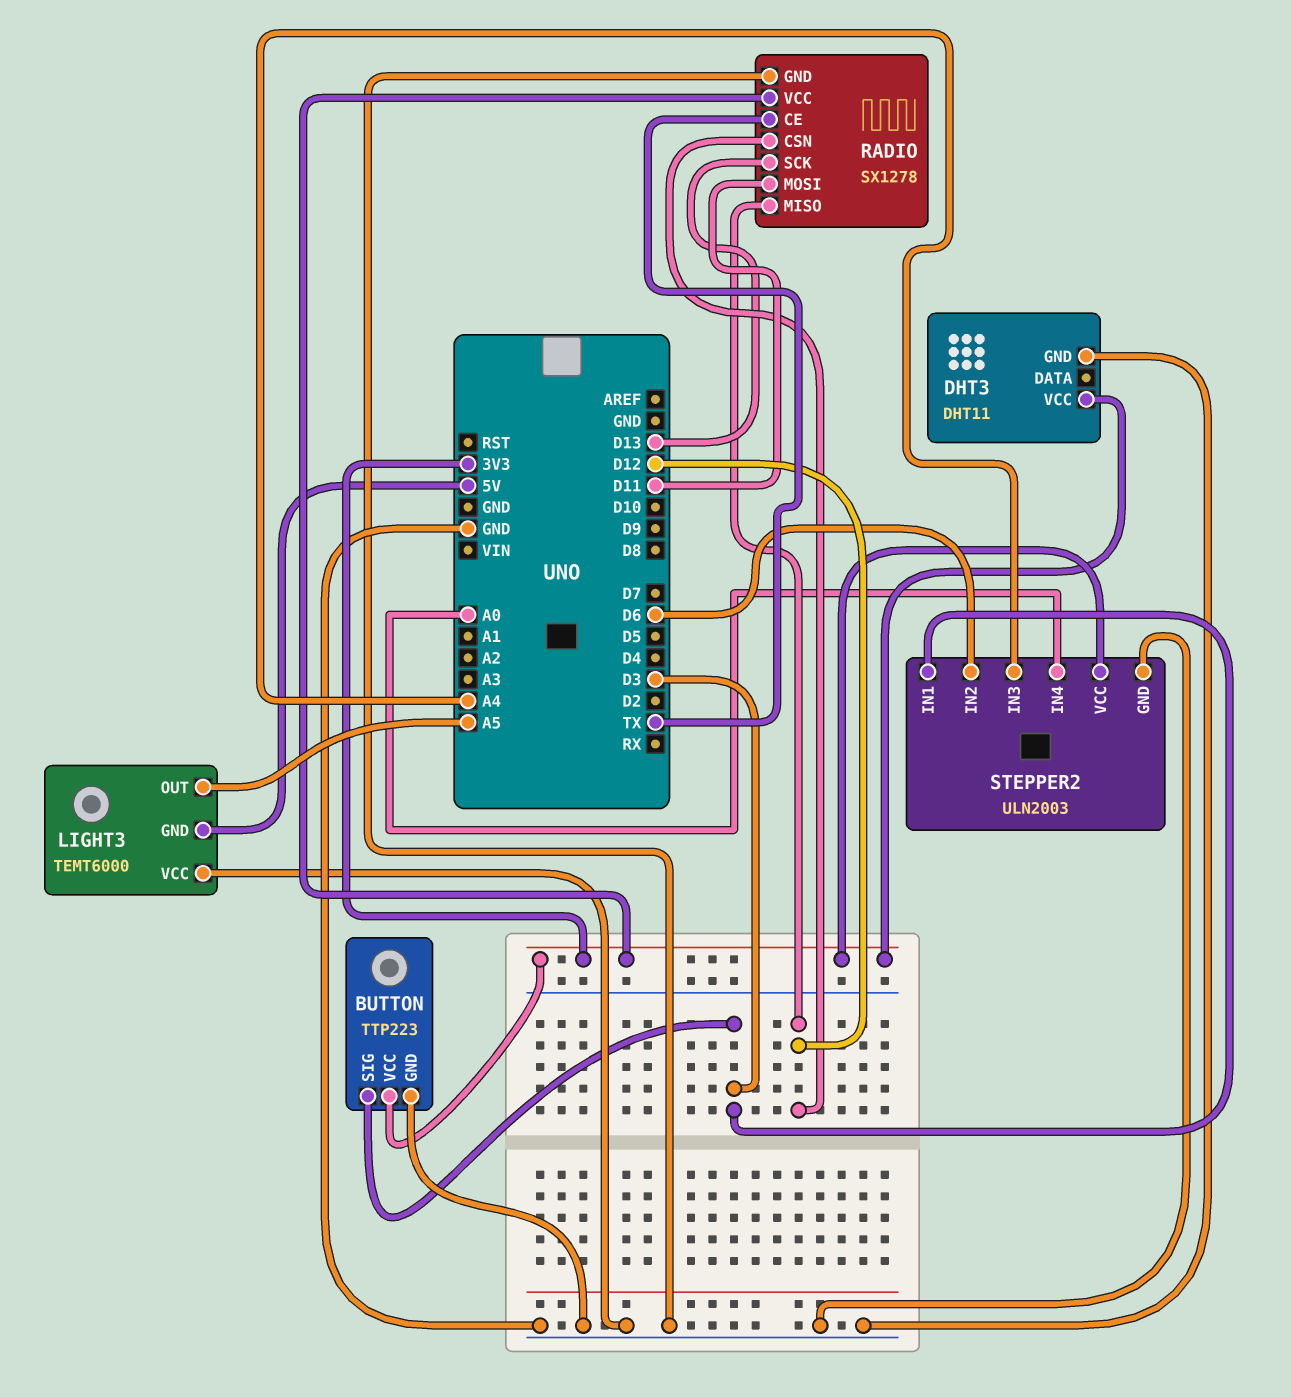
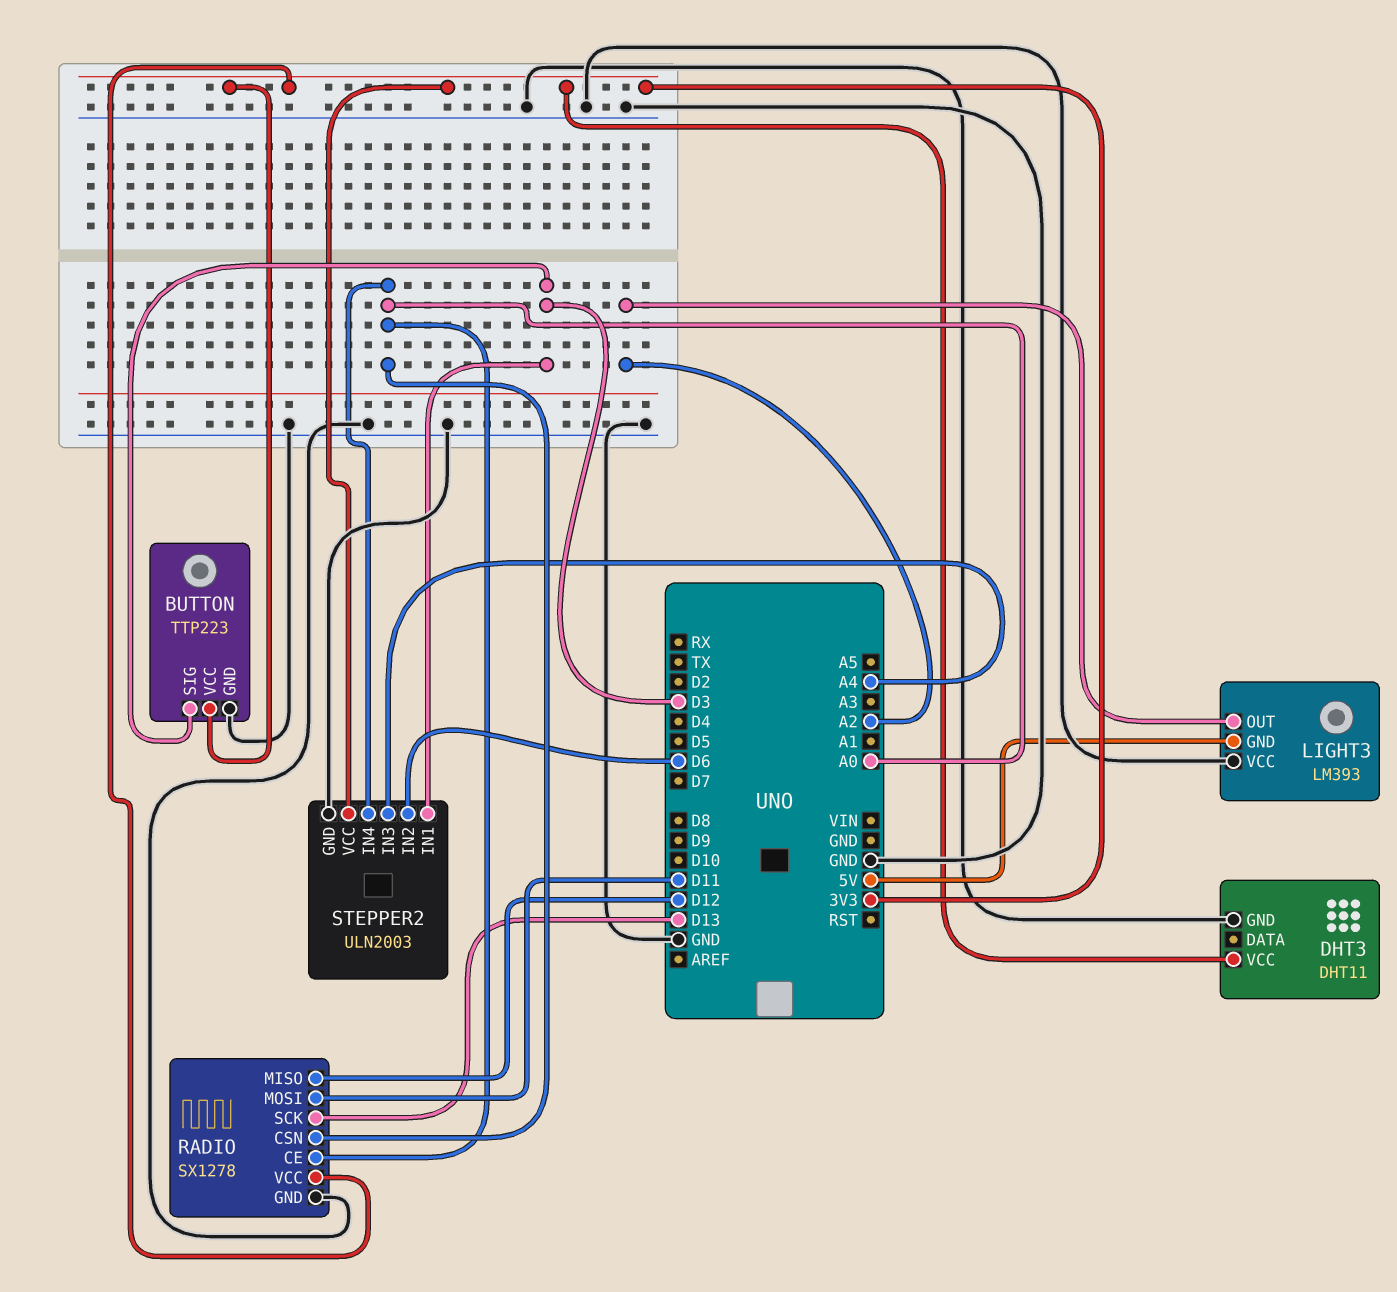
LIGHT3: TEMT6000 -> LM393
LIGHT3 pin OUT: A5 -> A2
RADIO pin CE: TX -> A0
RADIO pin CSN: D12 -> A0

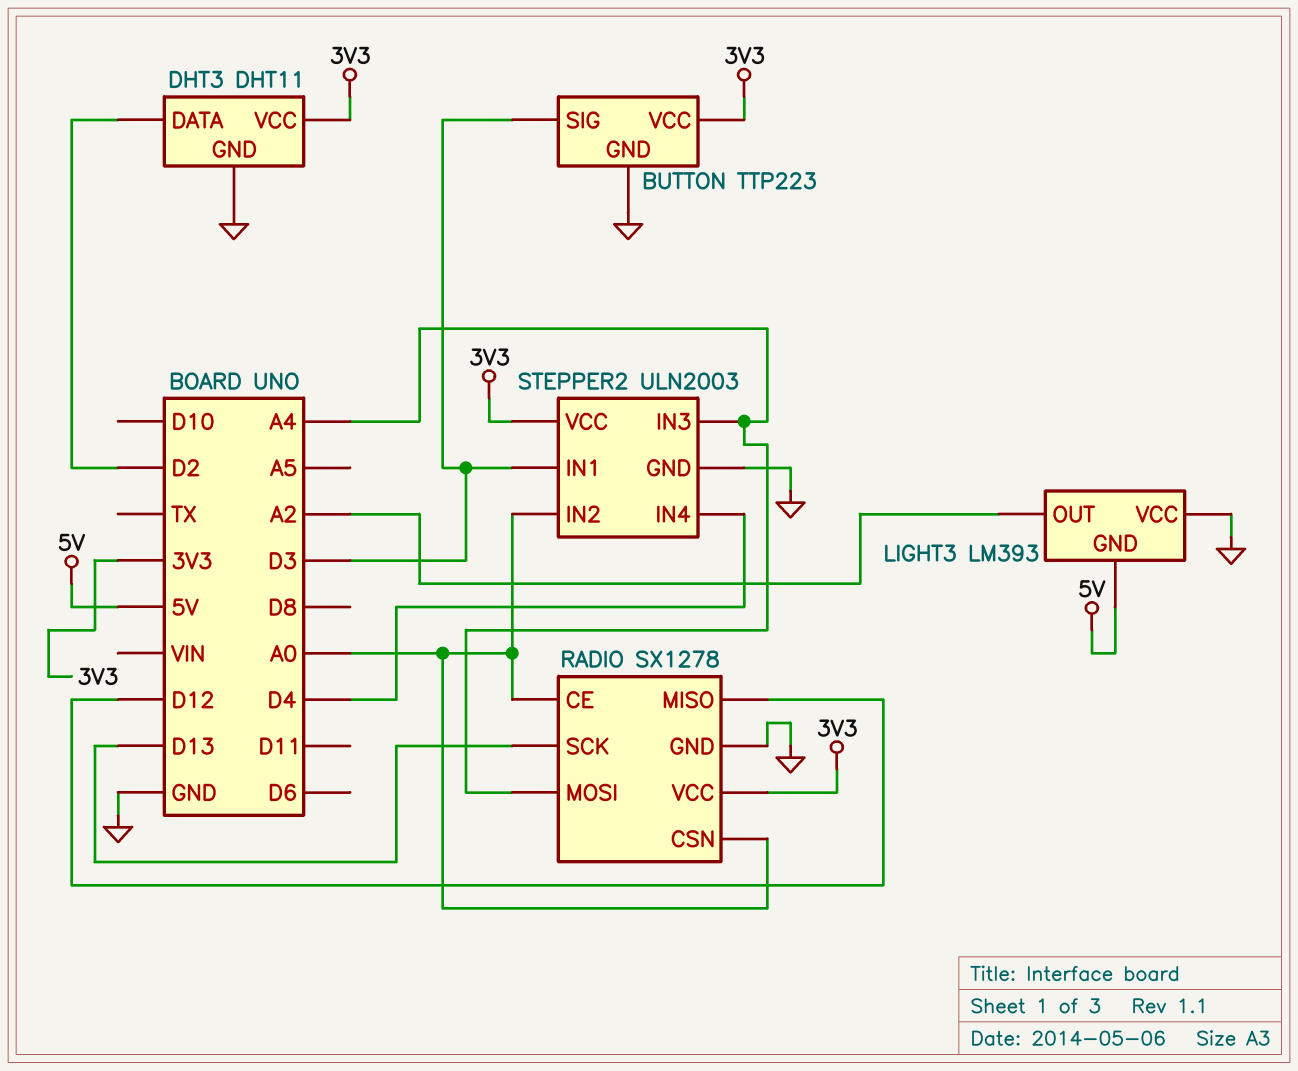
DHT3 pin DATA: none -> D2
RADIO pin MOSI: D11 -> A4
STEPPER2 pin IN2: D6 -> A0
STEPPER2 pin IN4: A0 -> D4

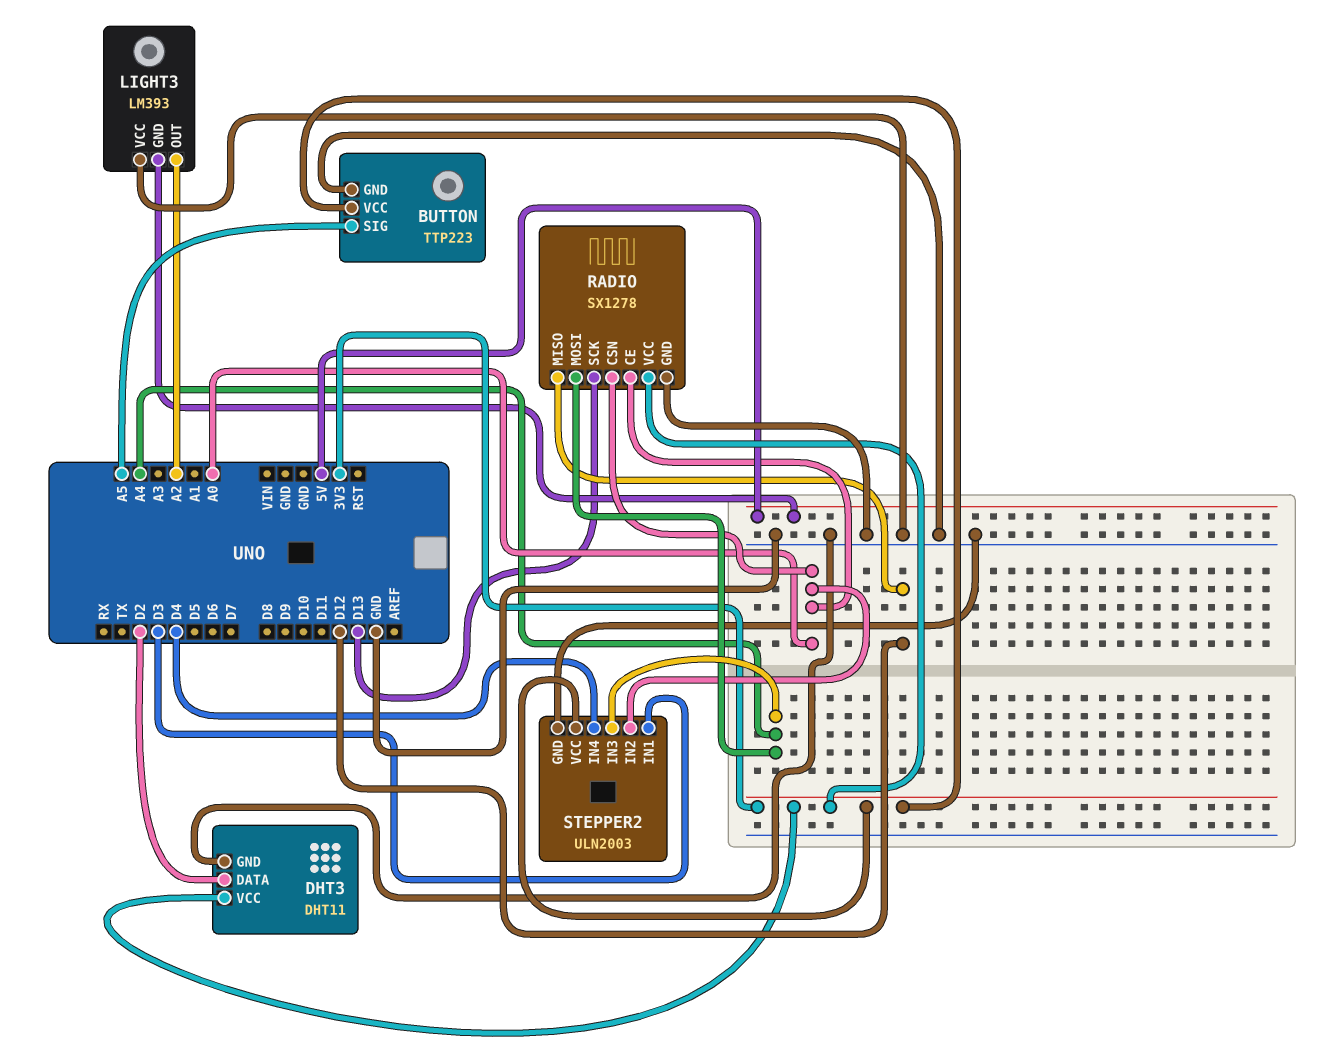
BUTTON pin SIG: D3 -> A5

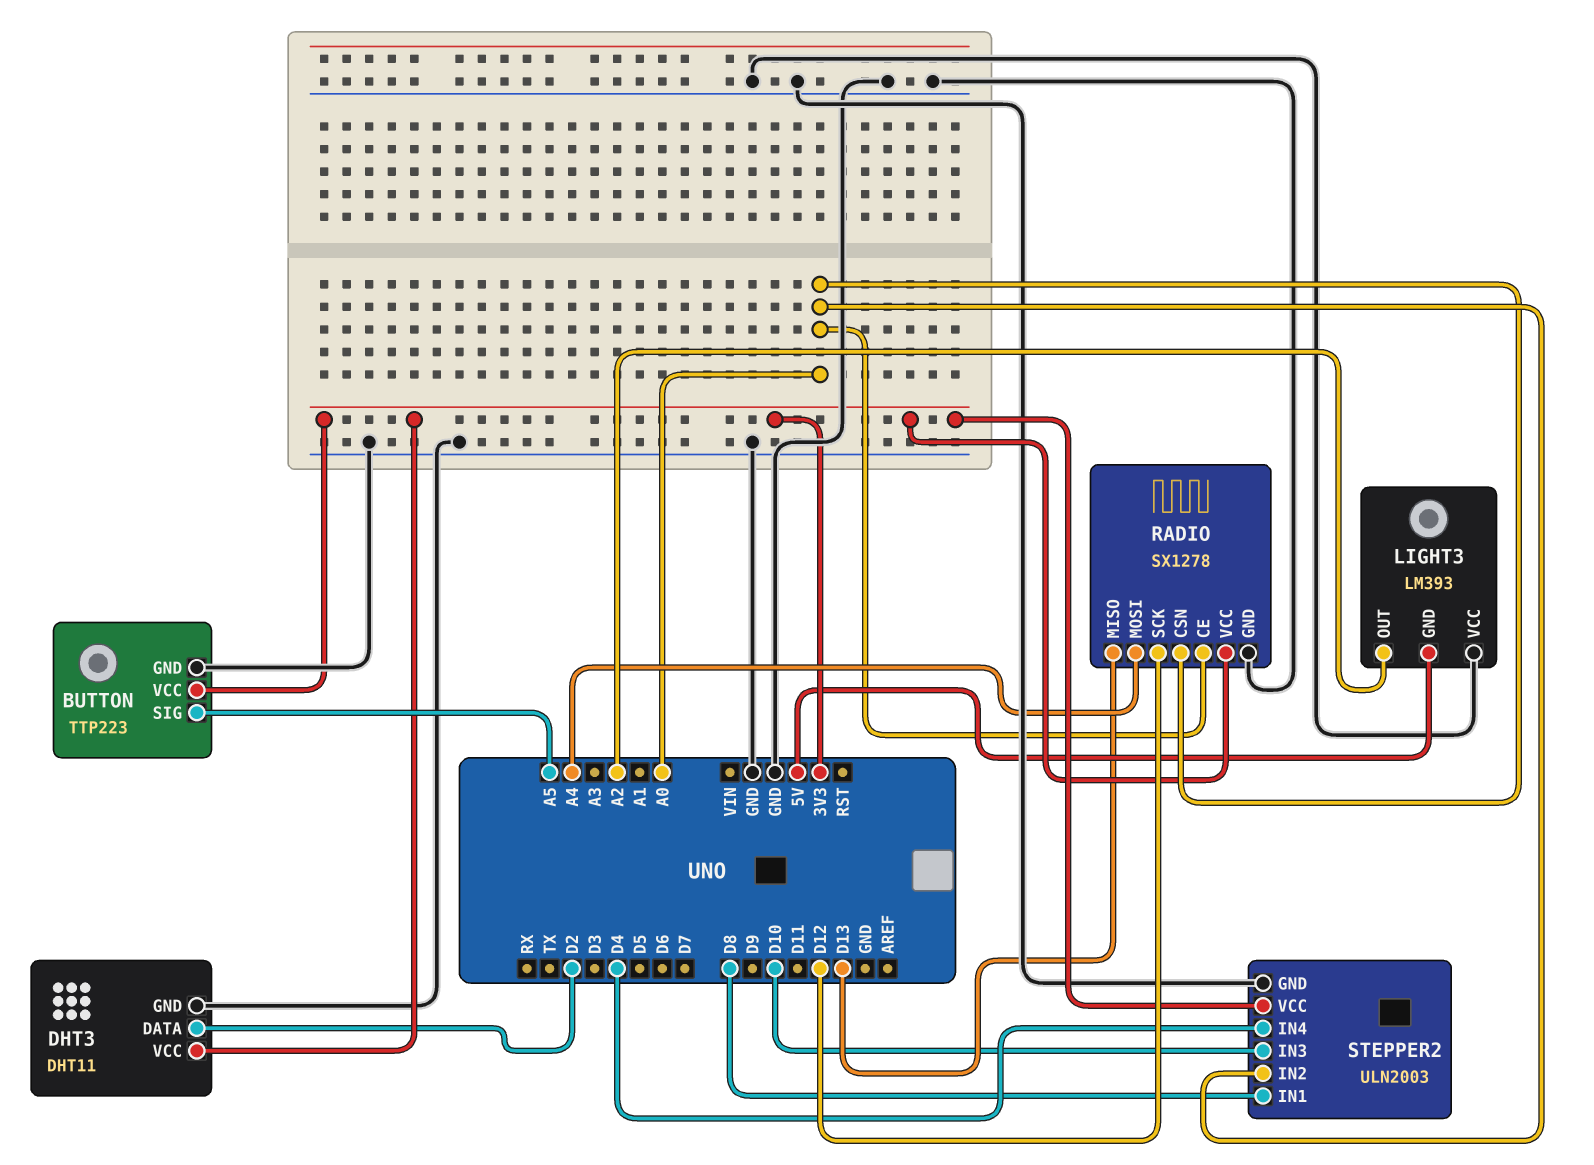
RADIO pin MISO: D12 -> D13
RADIO pin SCK: D13 -> D12
STEPPER2 pin IN1: D3 -> D8
STEPPER2 pin IN3: A4 -> D10

